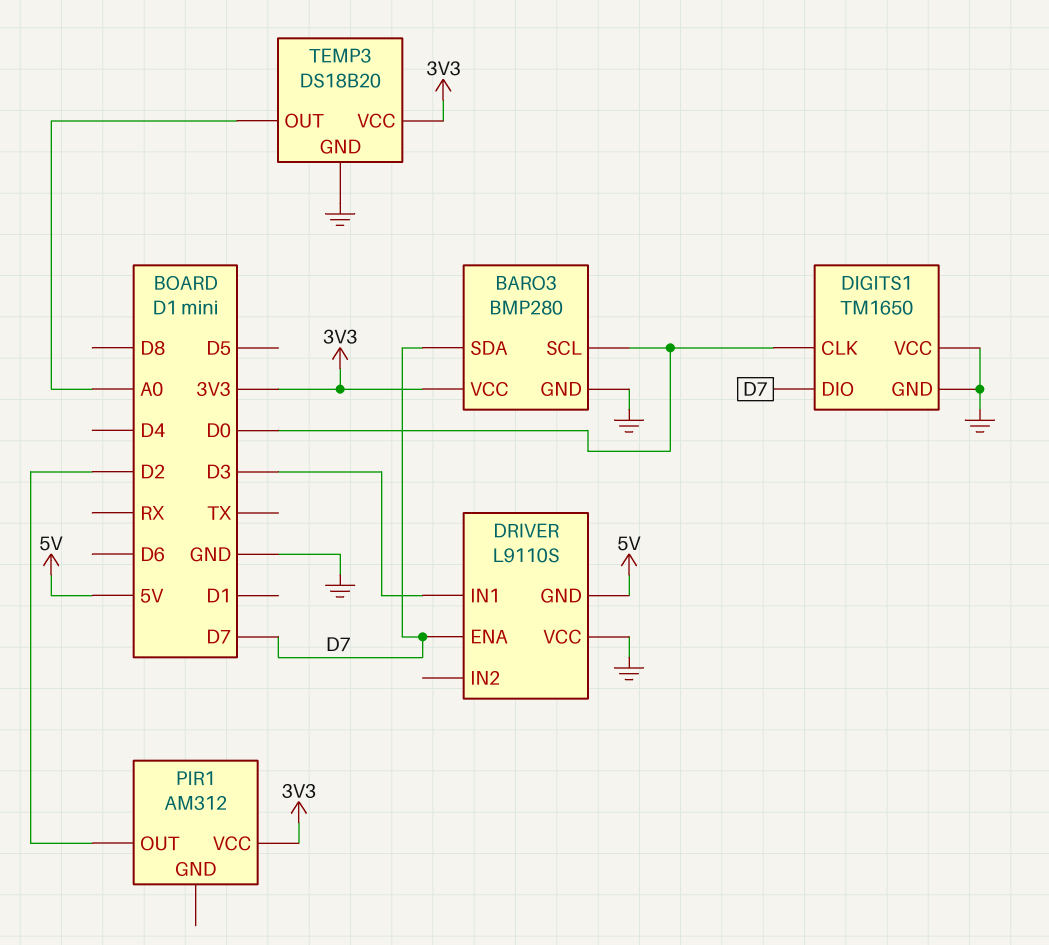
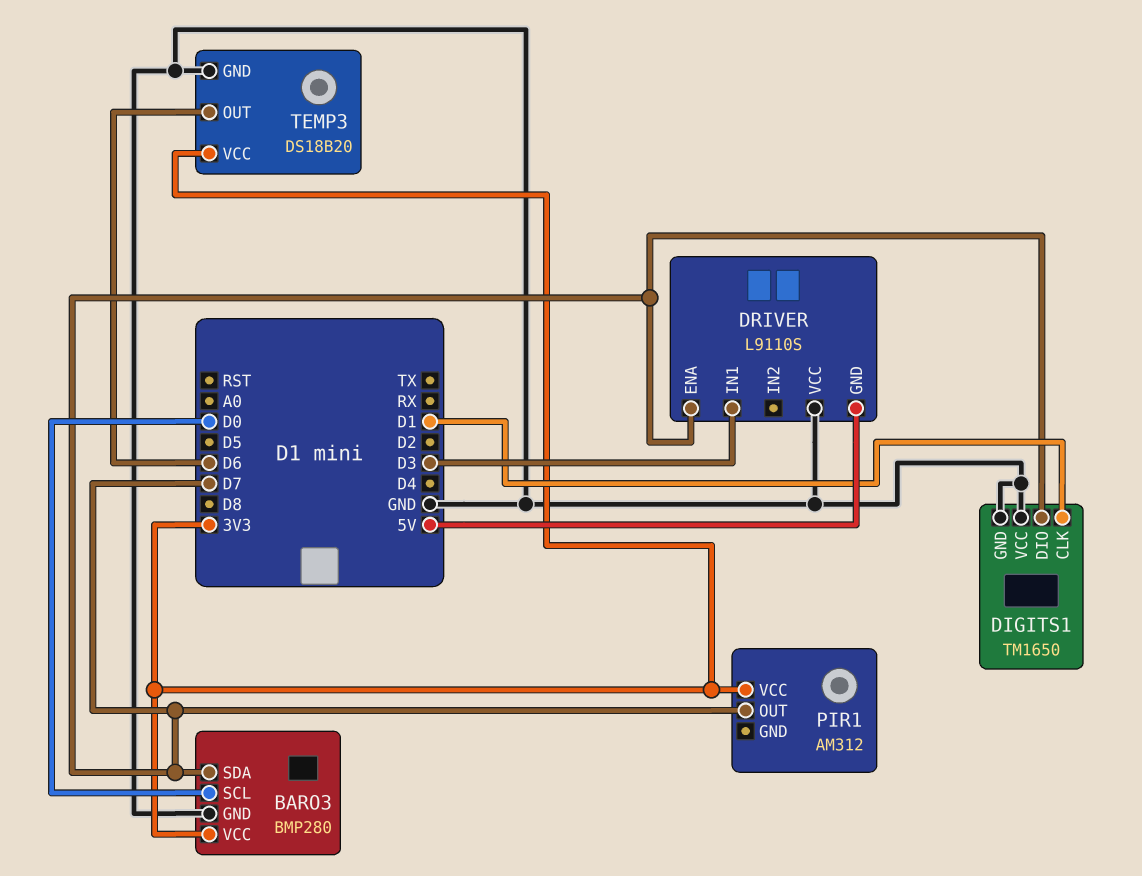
DIGITS1 pin CLK: D0 -> D1
PIR1 pin OUT: D2 -> D7
TEMP3 pin OUT: A0 -> D6

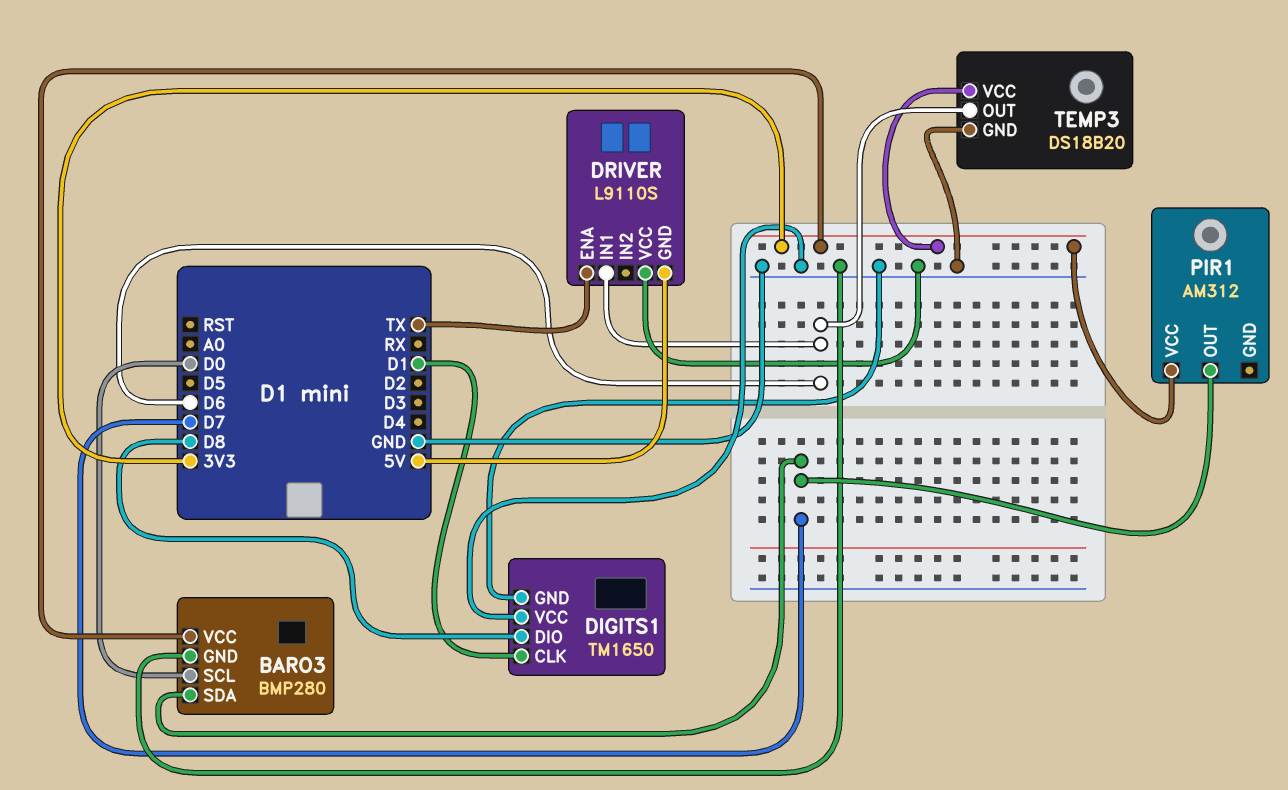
DIGITS1 pin DIO: D7 -> D8
DRIVER pin ENA: D7 -> TX
DRIVER pin IN1: D3 -> D6

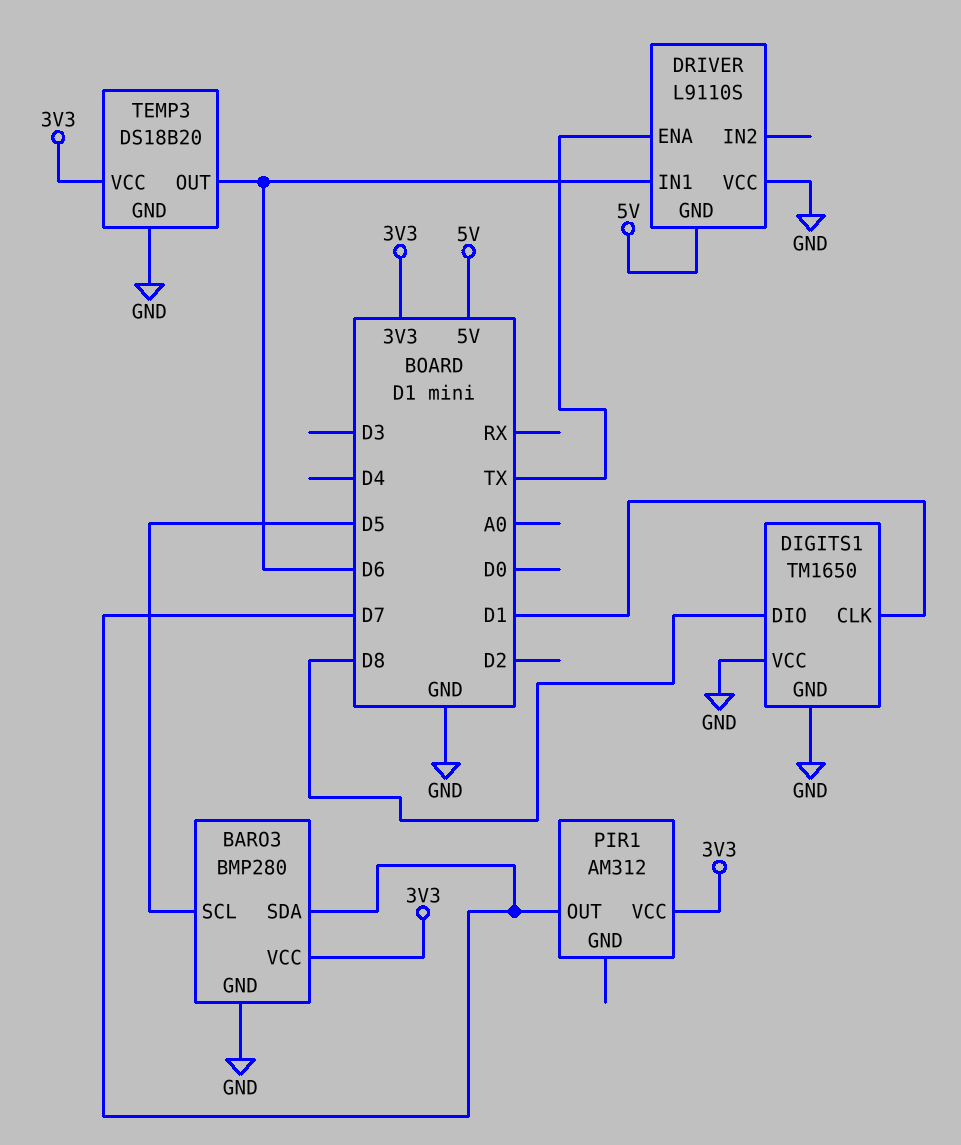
BARO3 pin SCL: D0 -> D5

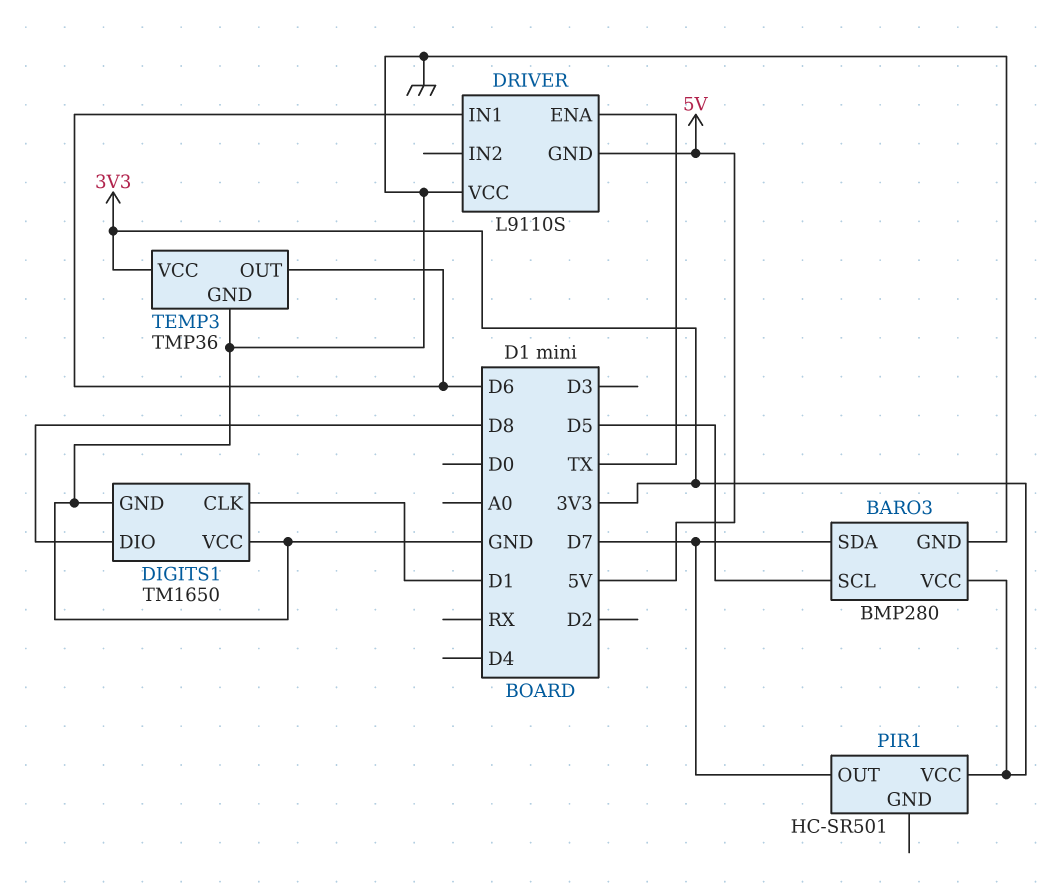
PIR1: AM312 -> HC-SR501
TEMP3: DS18B20 -> TMP36

